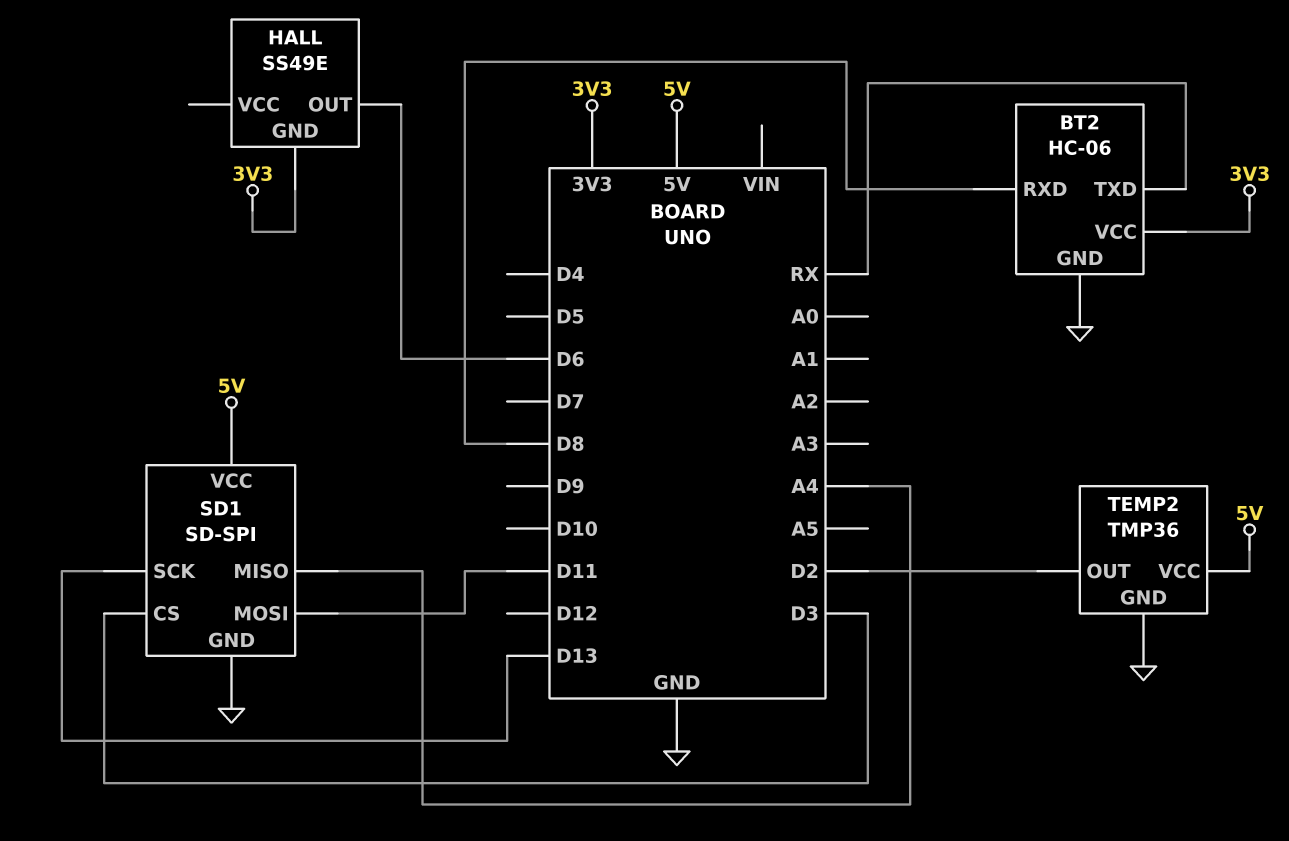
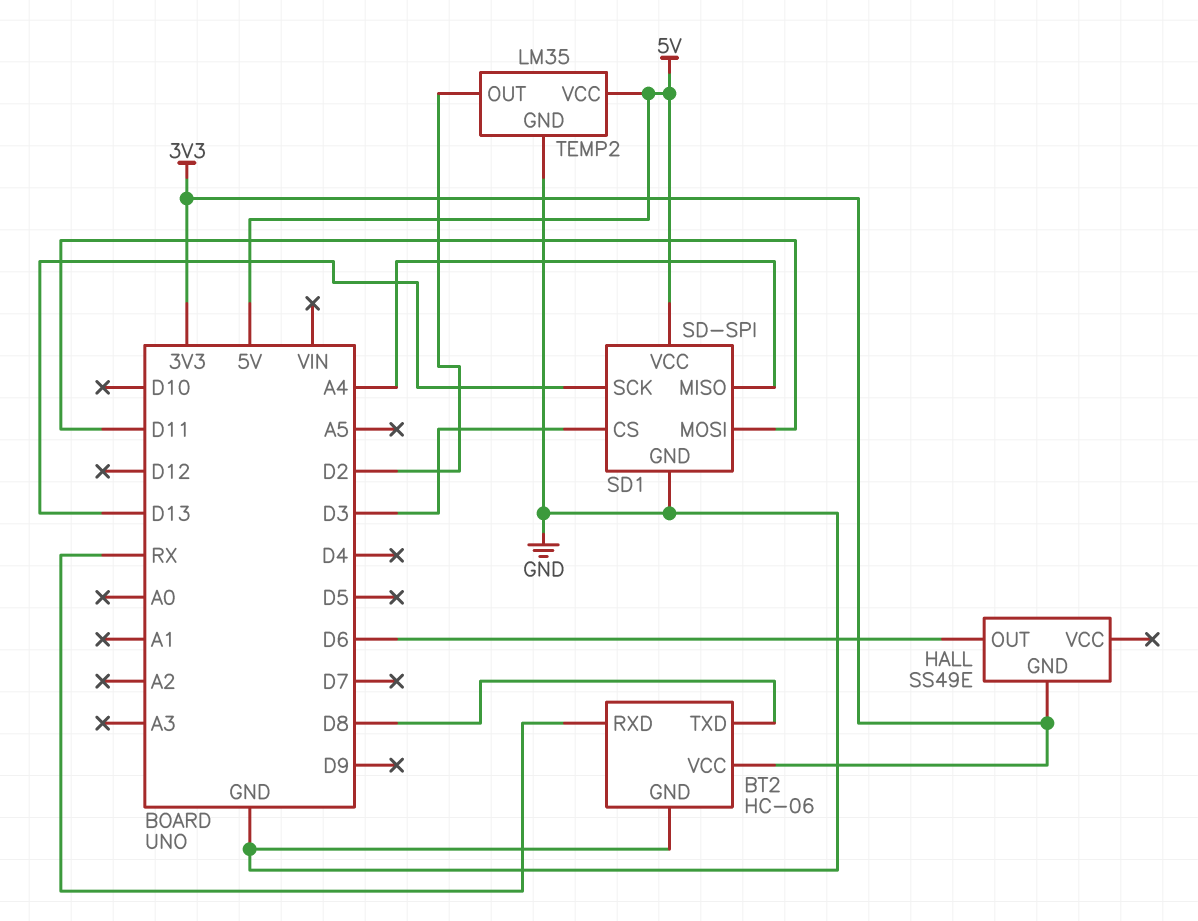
BT2 pin RXD: D8 -> RX
BT2 pin TXD: RX -> D8
TEMP2: TMP36 -> LM35

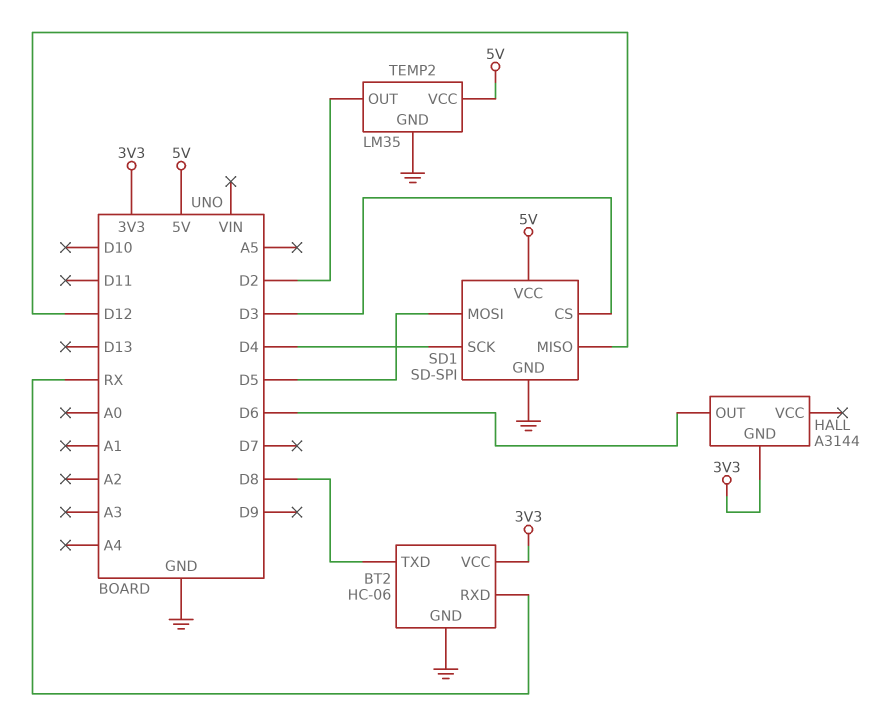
HALL: SS49E -> A3144
SD1 pin MISO: A4 -> D12
SD1 pin MOSI: D11 -> D5
SD1 pin SCK: D13 -> D4

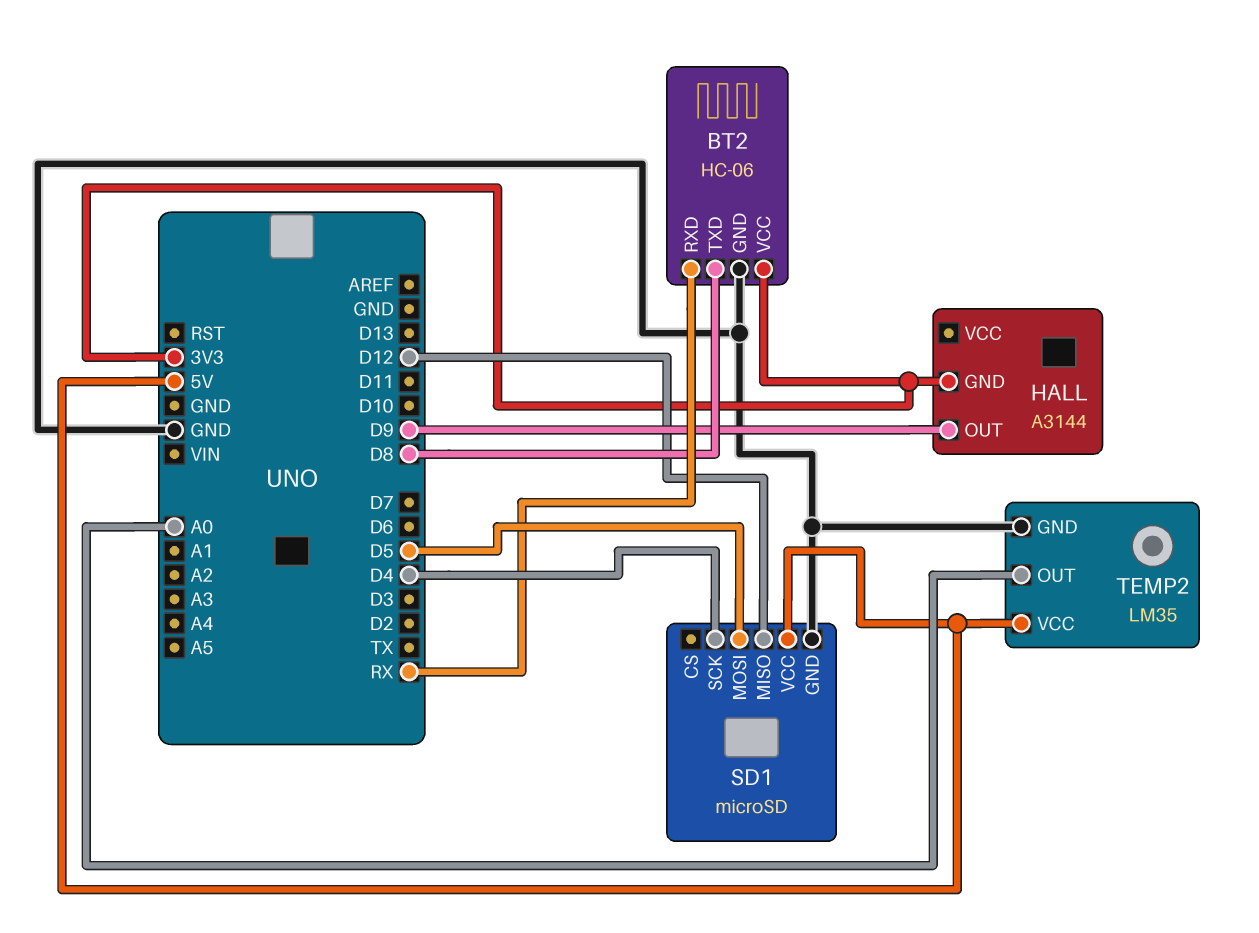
HALL pin OUT: D6 -> D9
SD1: SD-SPI -> microSD
SD1 pin CS: D3 -> none
TEMP2 pin OUT: D2 -> A0

